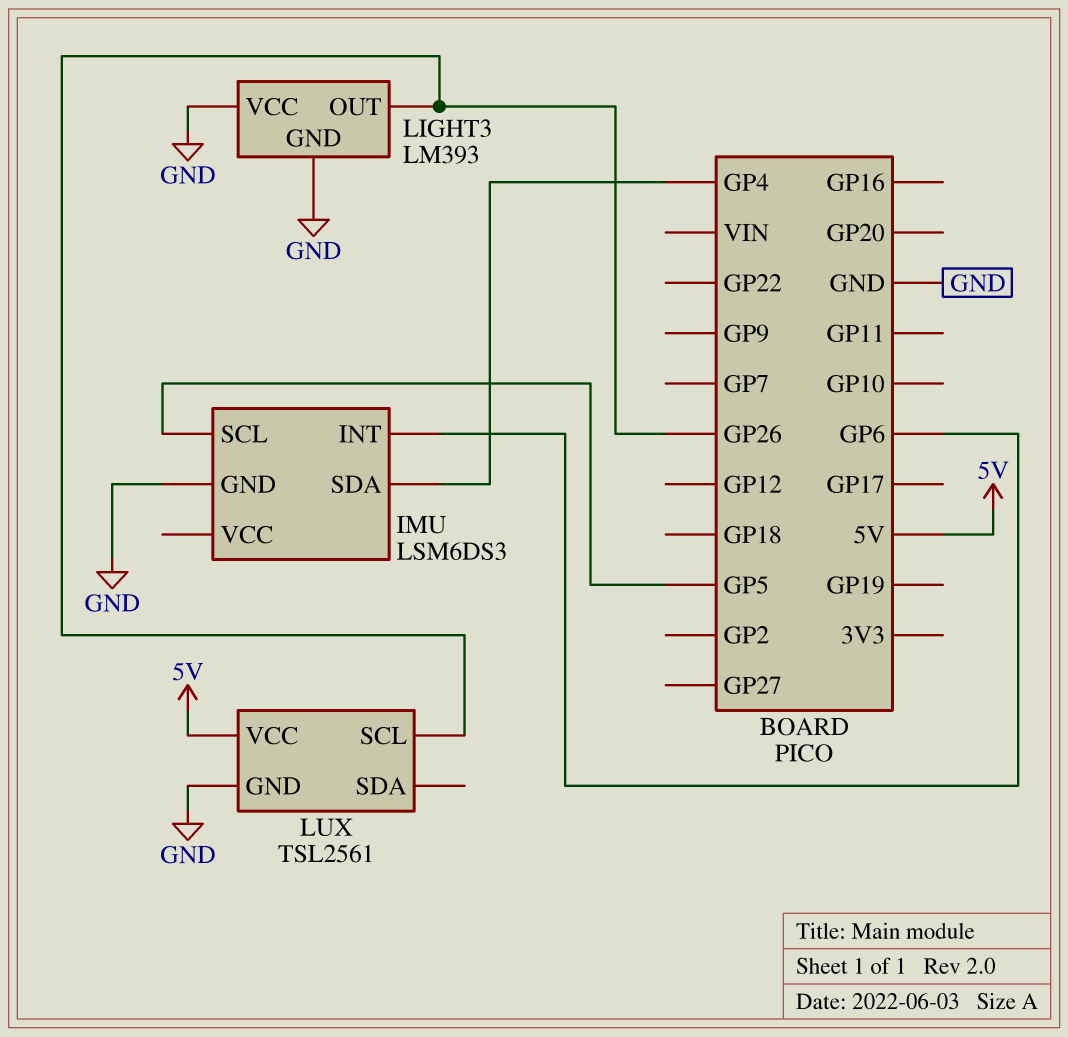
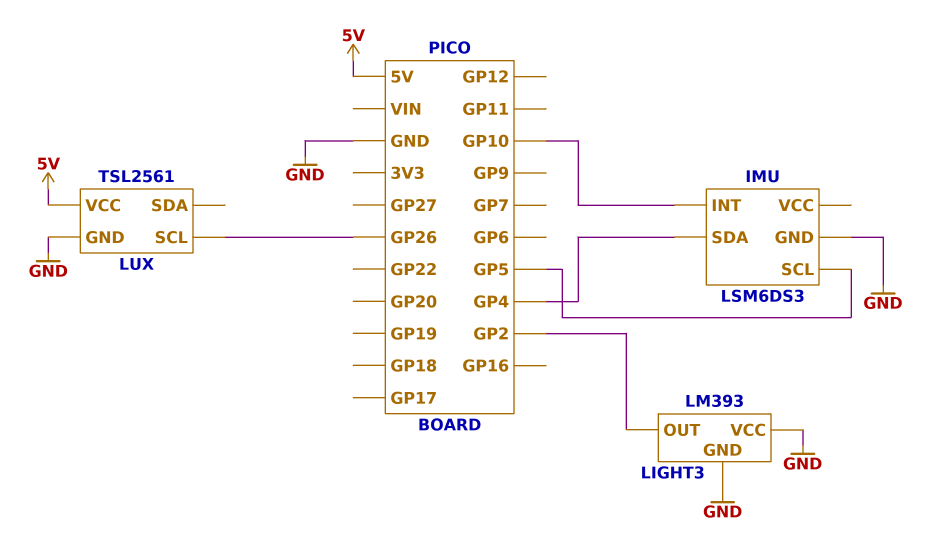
IMU pin INT: GP6 -> GP10
LIGHT3 pin OUT: GP26 -> GP2

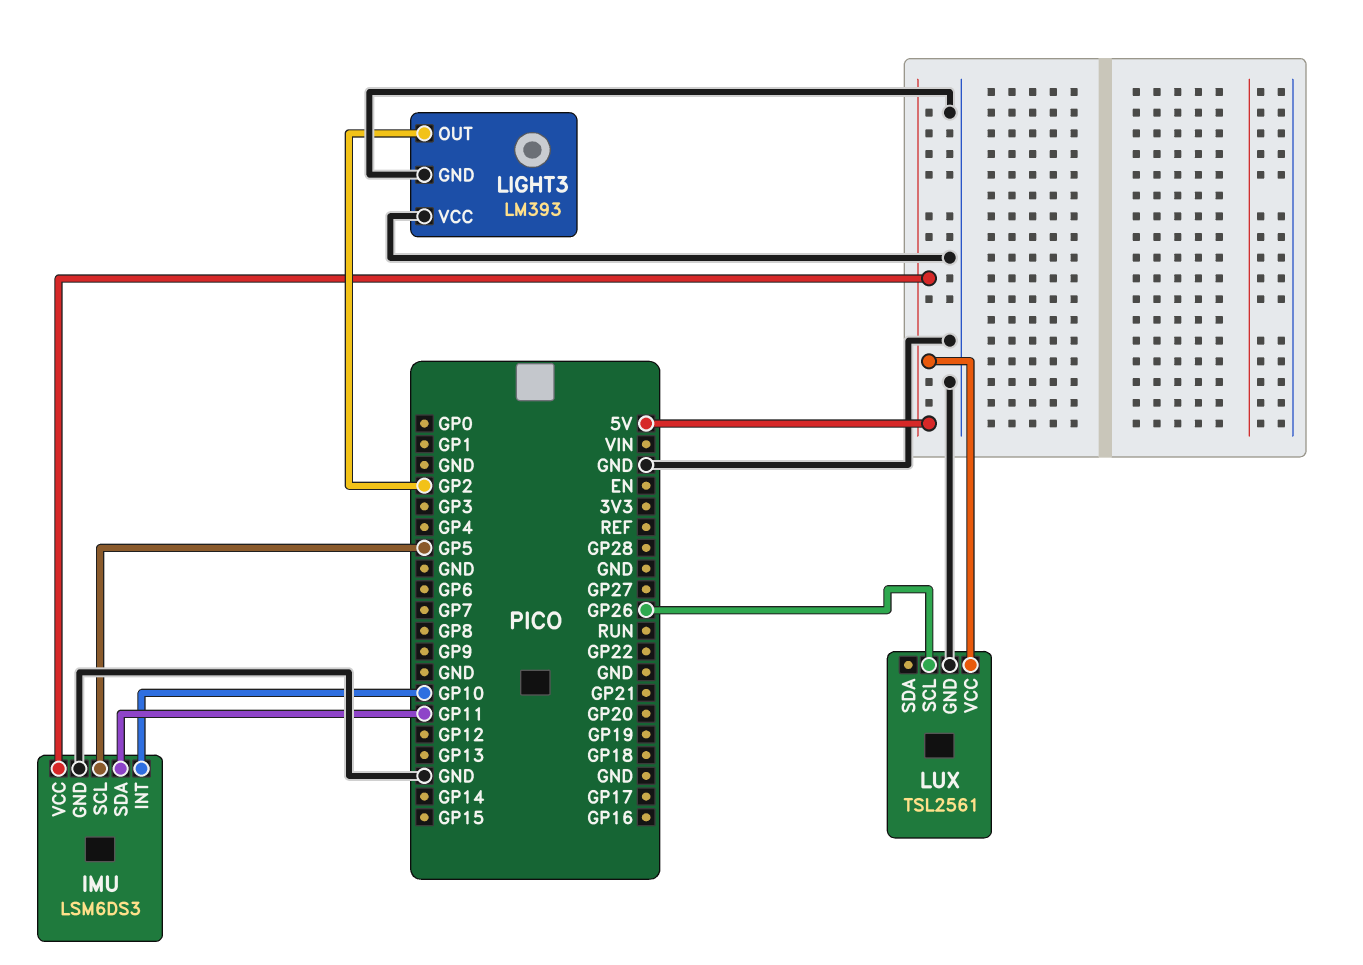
IMU pin SDA: GP4 -> GP11
IMU pin VCC: none -> 5V

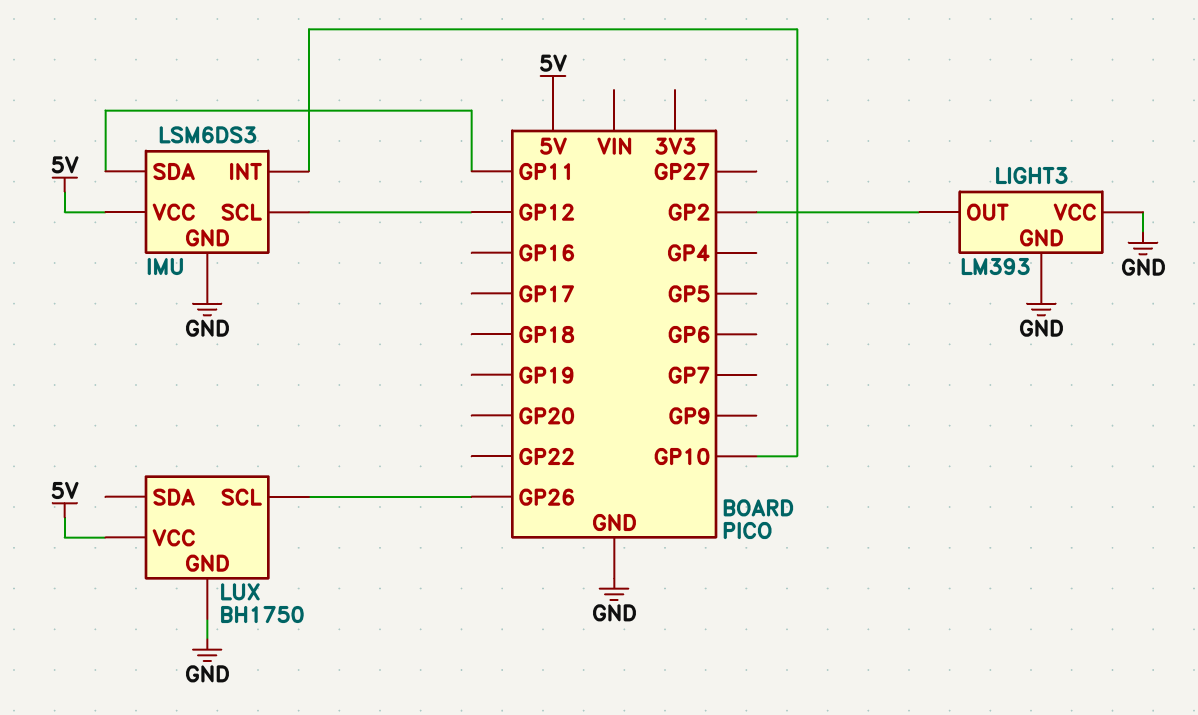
IMU pin SCL: GP5 -> GP12
LUX: TSL2561 -> BH1750

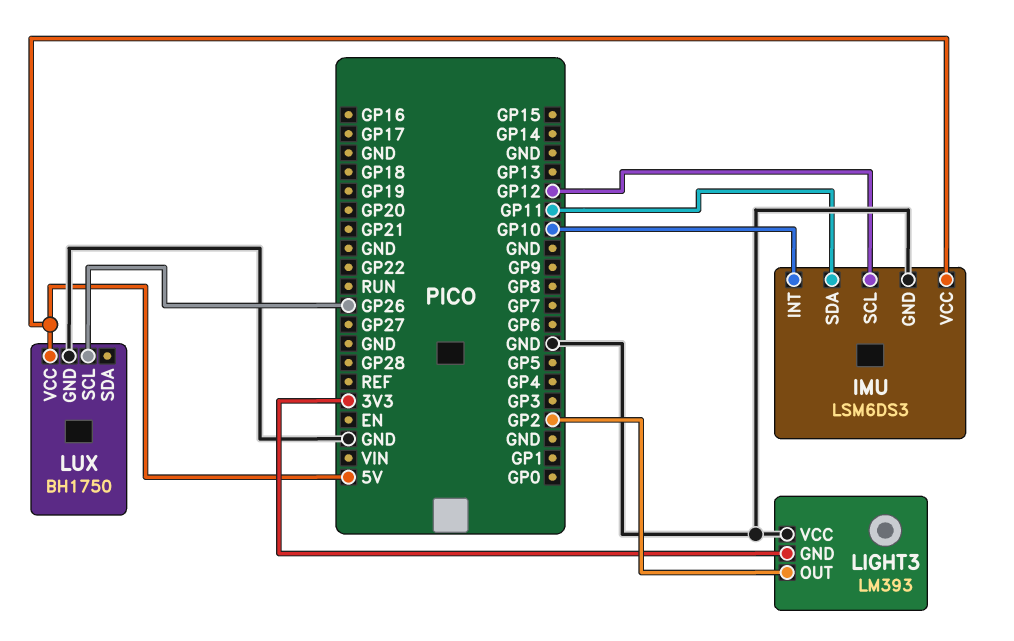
LIGHT3 pin GND: GND -> 3V3

